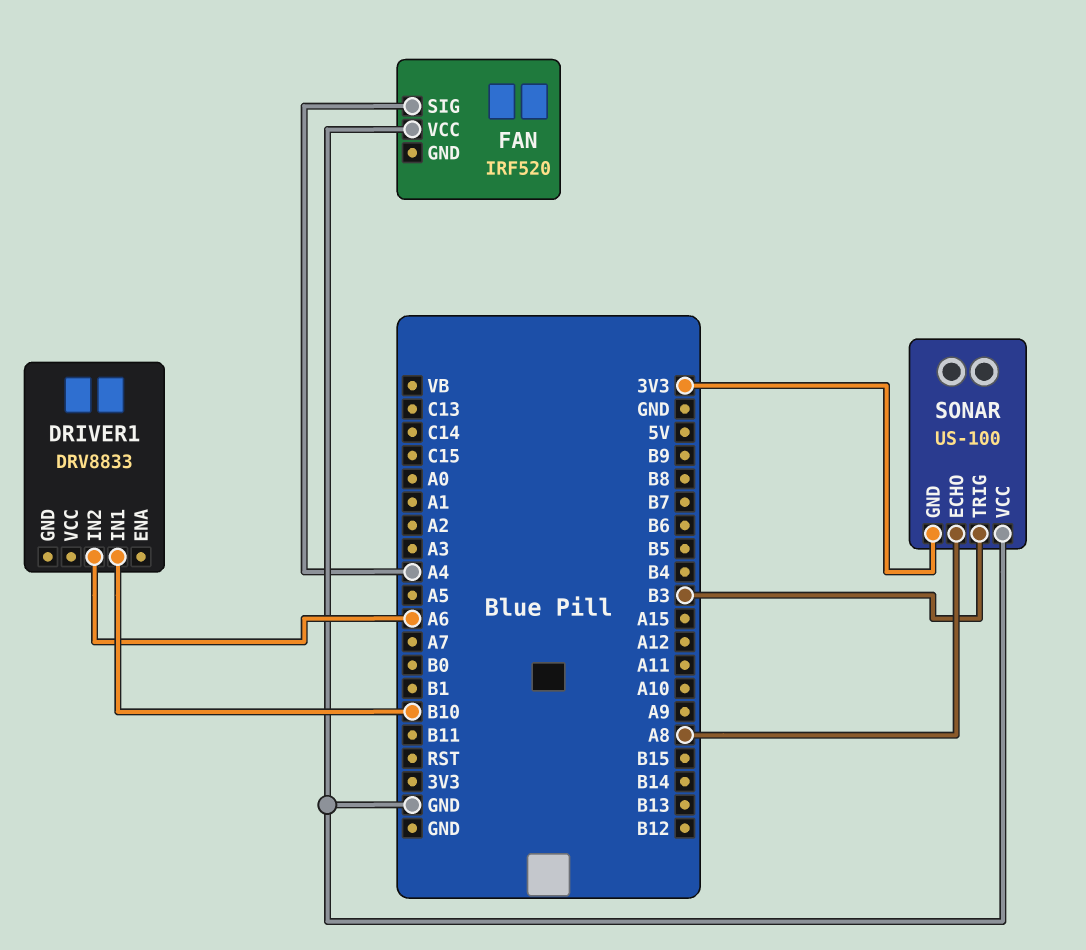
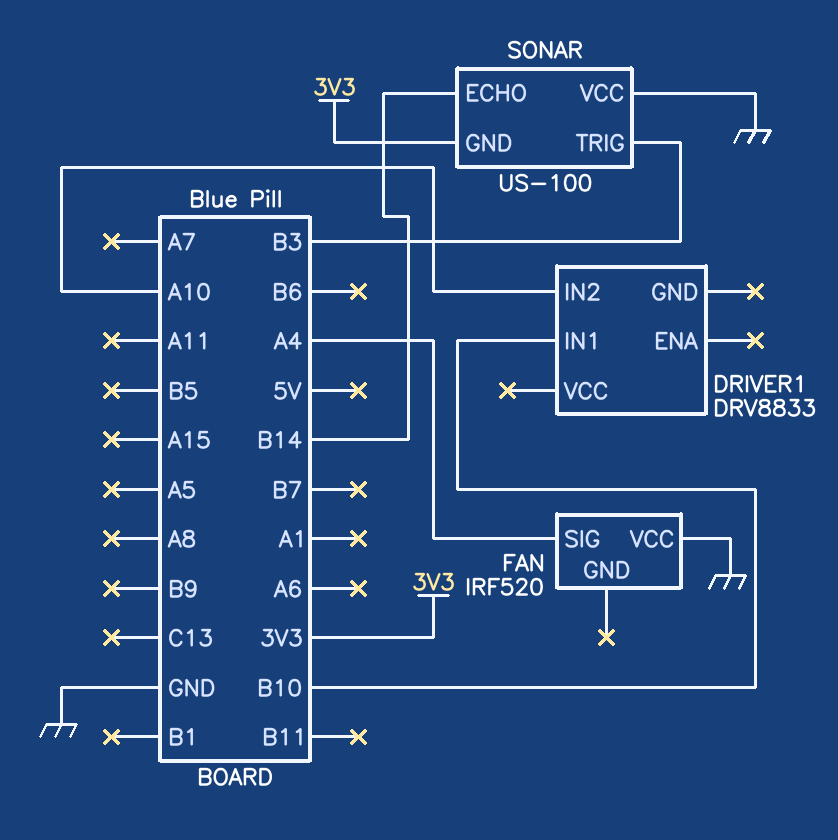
DRIVER1 pin IN2: A6 -> A10
SONAR pin ECHO: A8 -> B14

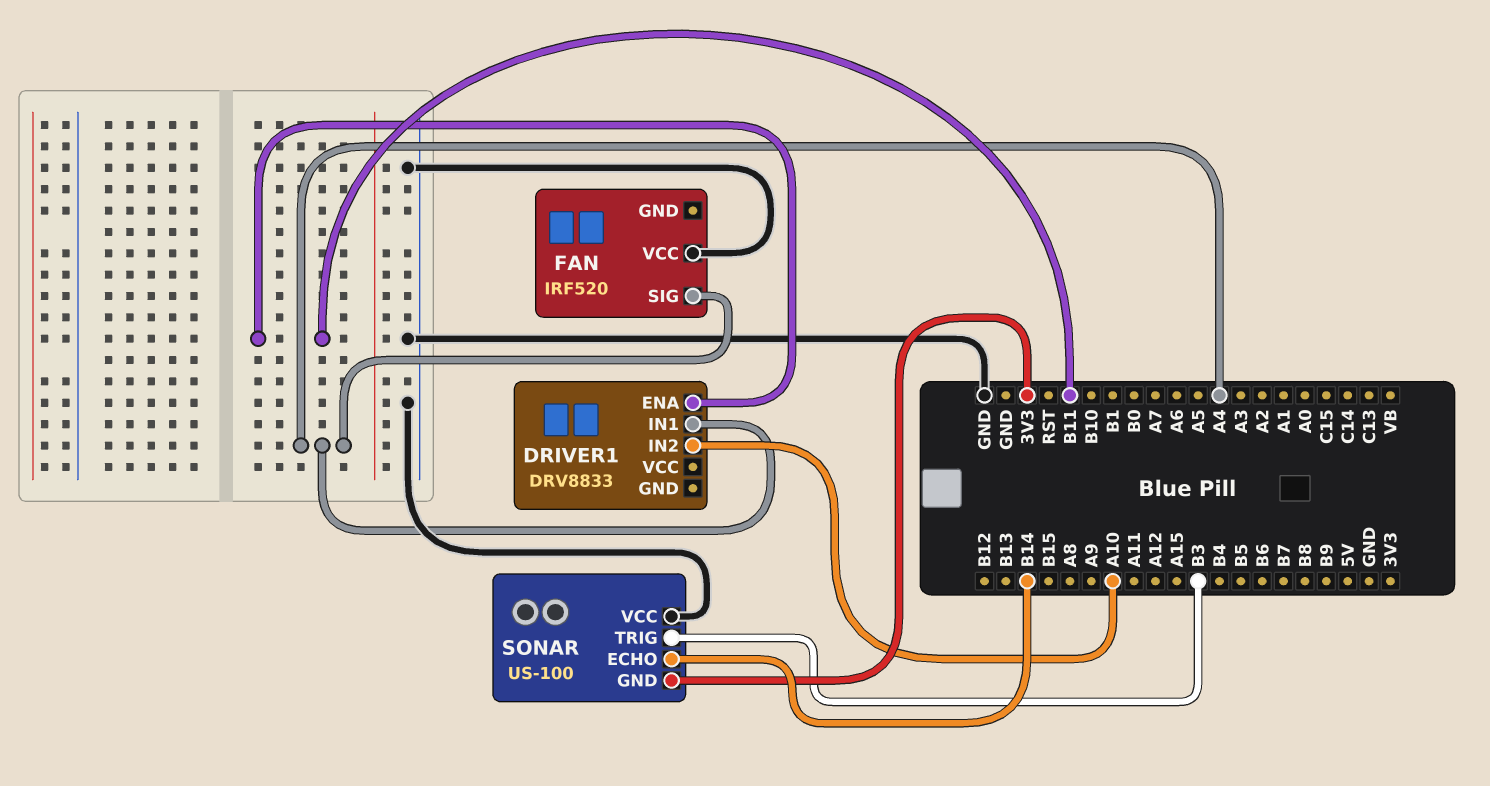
DRIVER1 pin ENA: none -> B11
DRIVER1 pin IN1: B10 -> A4

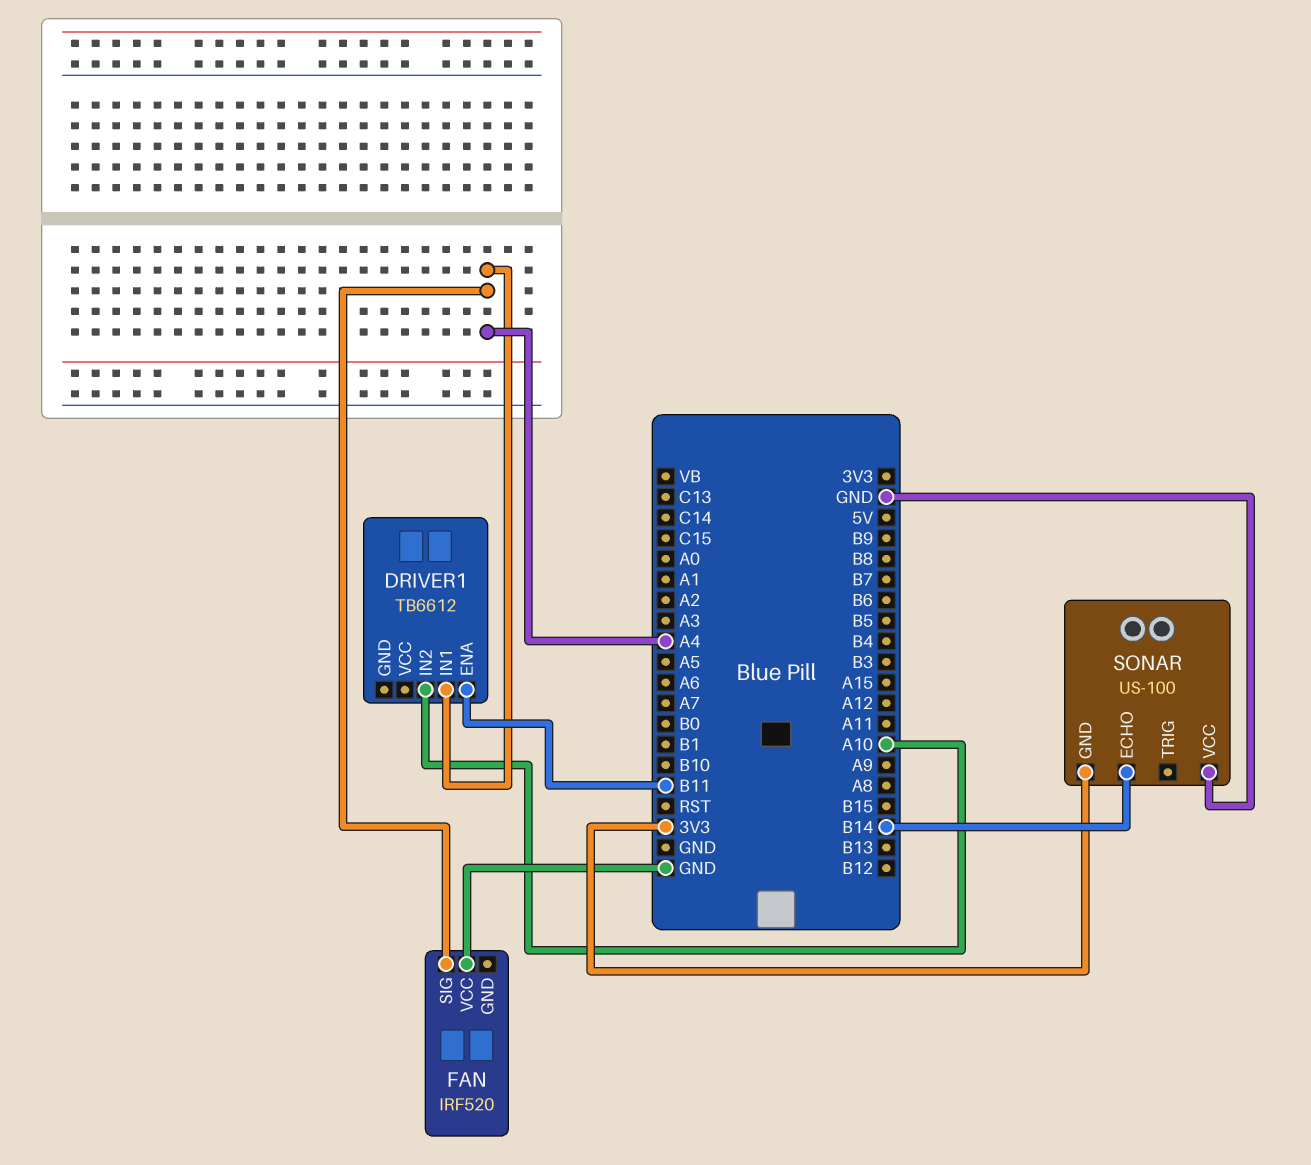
DRIVER1: DRV8833 -> TB6612
SONAR pin TRIG: B3 -> none

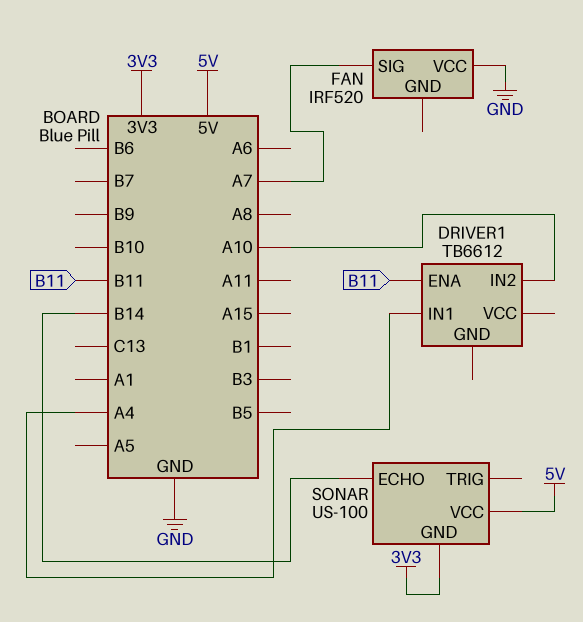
FAN pin SIG: A4 -> A7
SONAR pin VCC: GND -> 5V

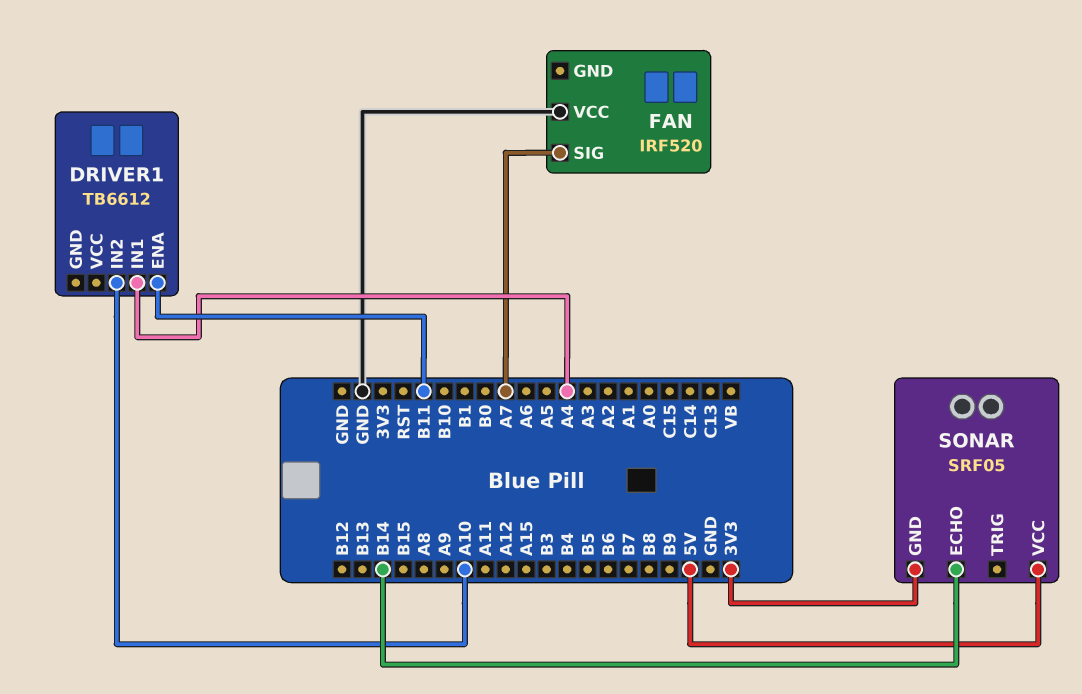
SONAR: US-100 -> SRF05

